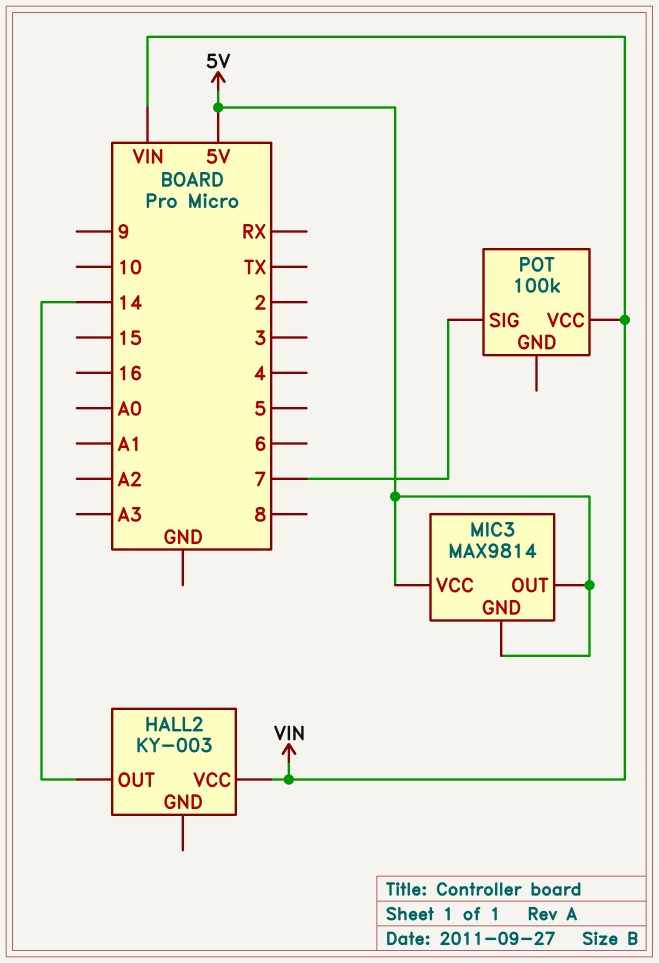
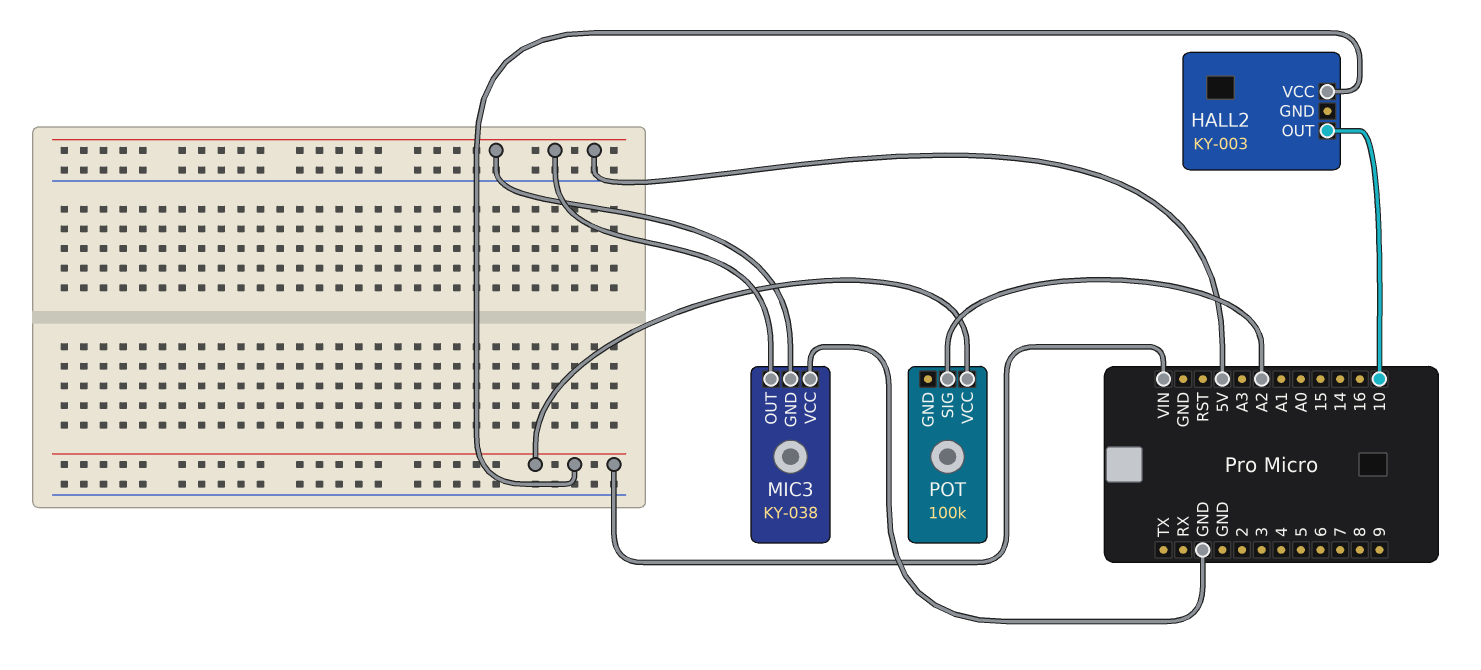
HALL2 pin OUT: 14 -> 10
MIC3: MAX9814 -> KY-038
MIC3 pin VCC: 5V -> GND
POT pin SIG: 7 -> A2

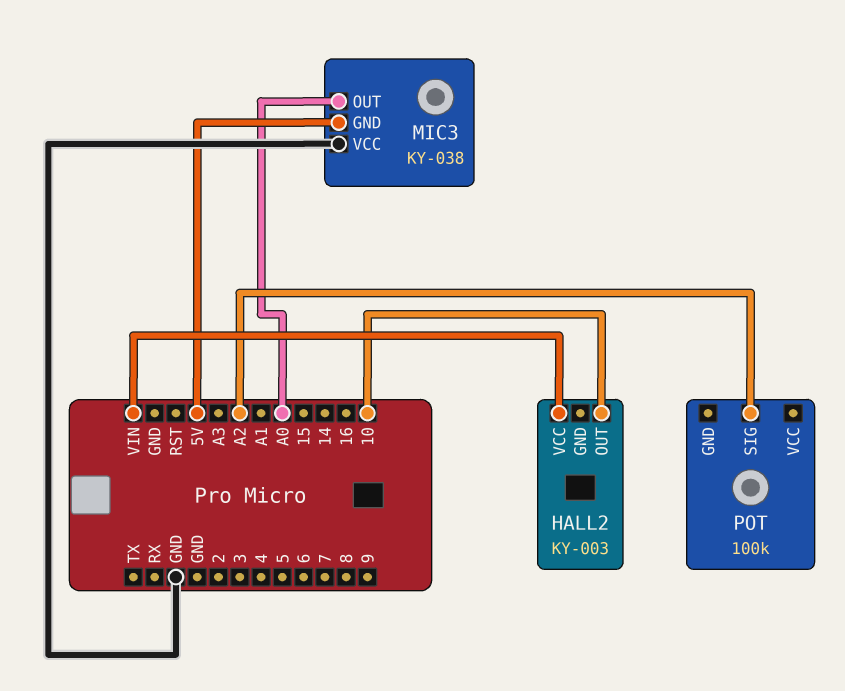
MIC3 pin OUT: 5V -> A0
POT pin VCC: VIN -> none

